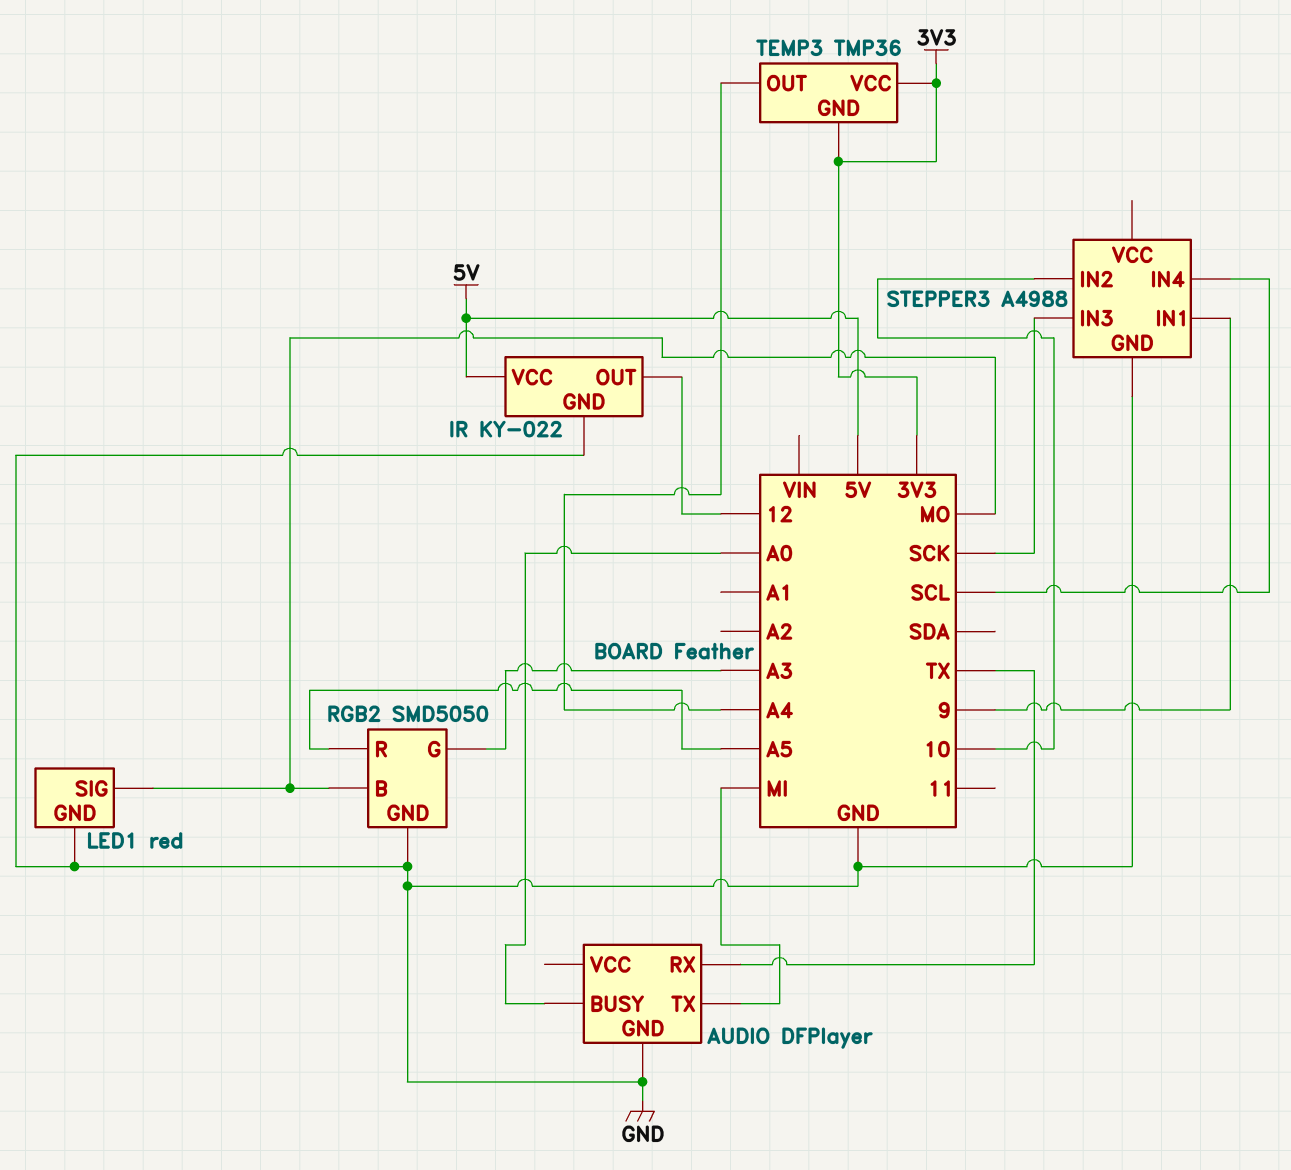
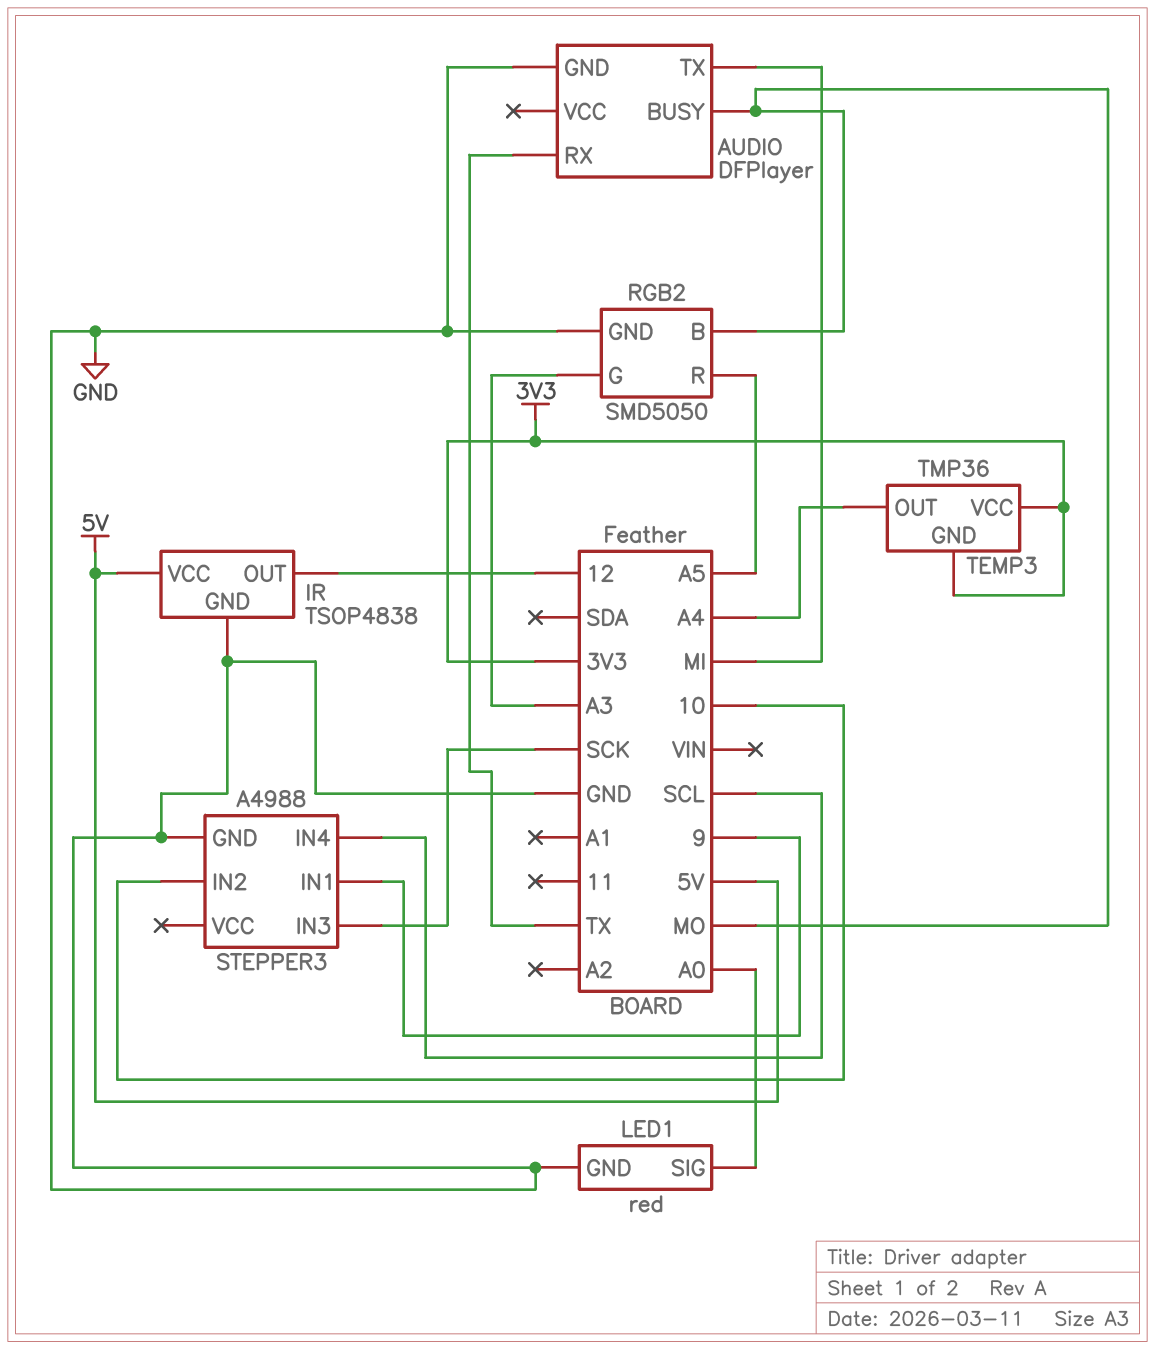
AUDIO pin BUSY: A0 -> MO
IR: KY-022 -> TSOP4838
LED1 pin SIG: MO -> A0

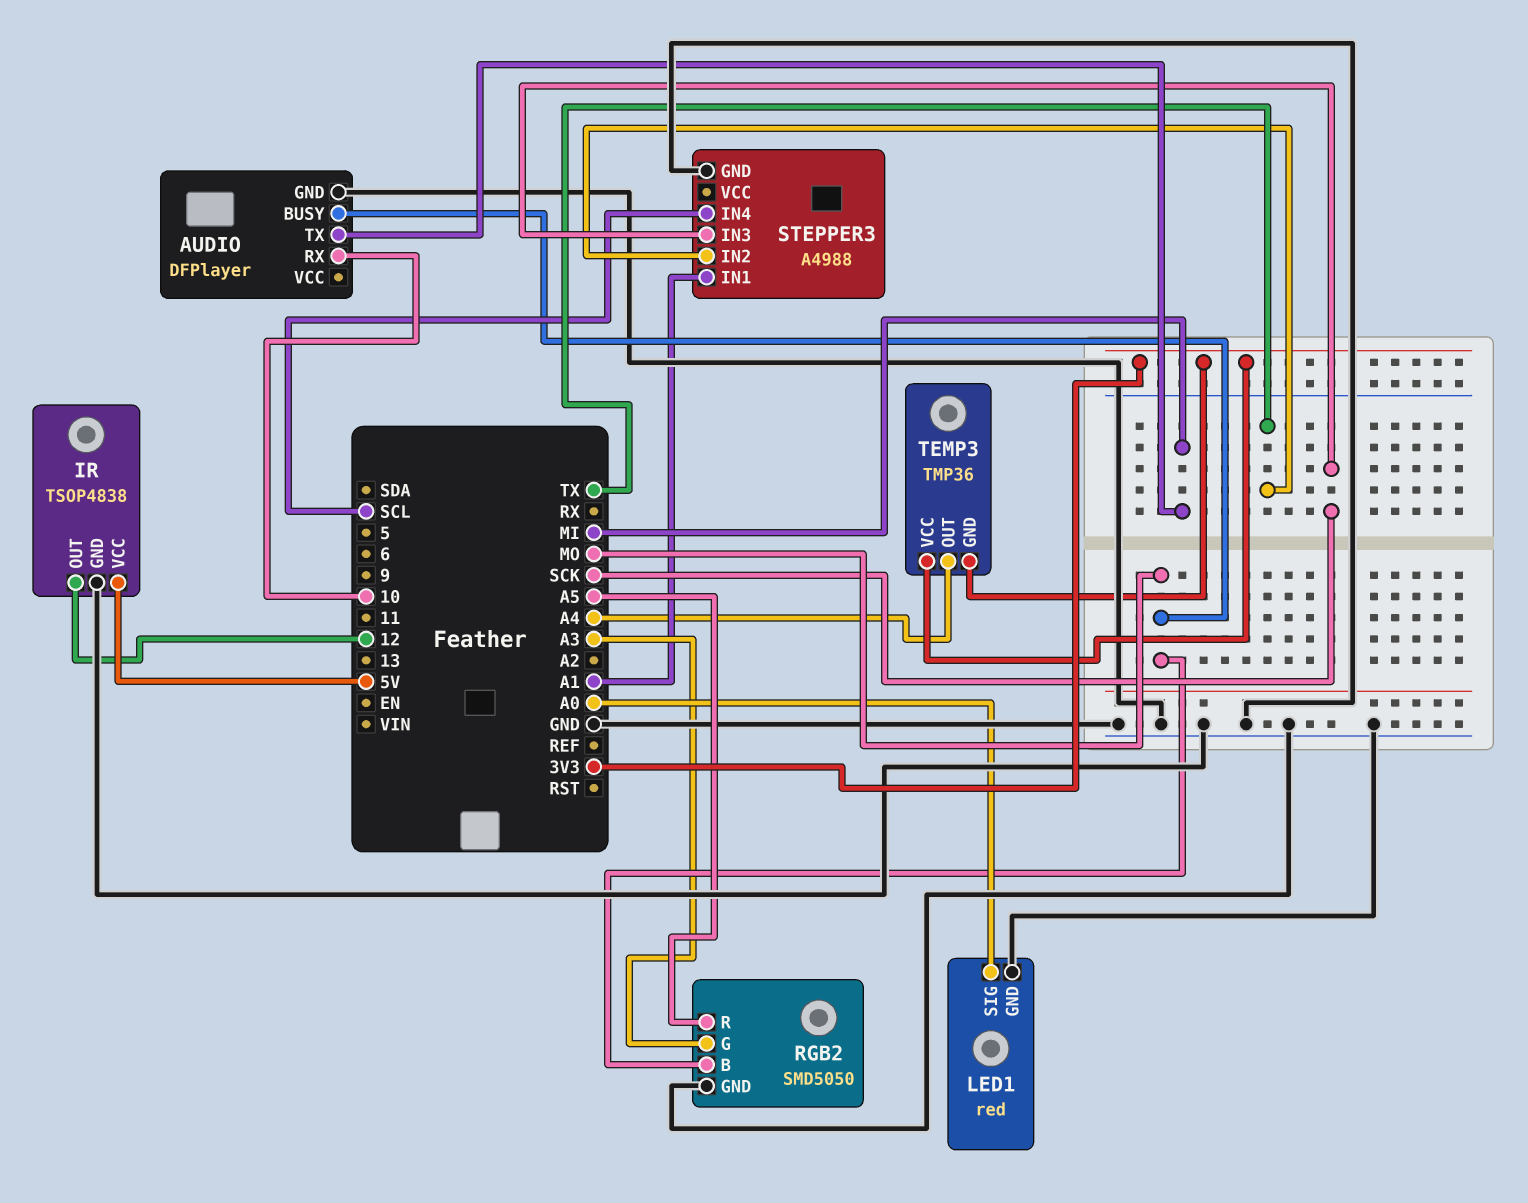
AUDIO pin RX: TX -> 10
STEPPER3 pin IN1: 9 -> A1
STEPPER3 pin IN2: 10 -> TX

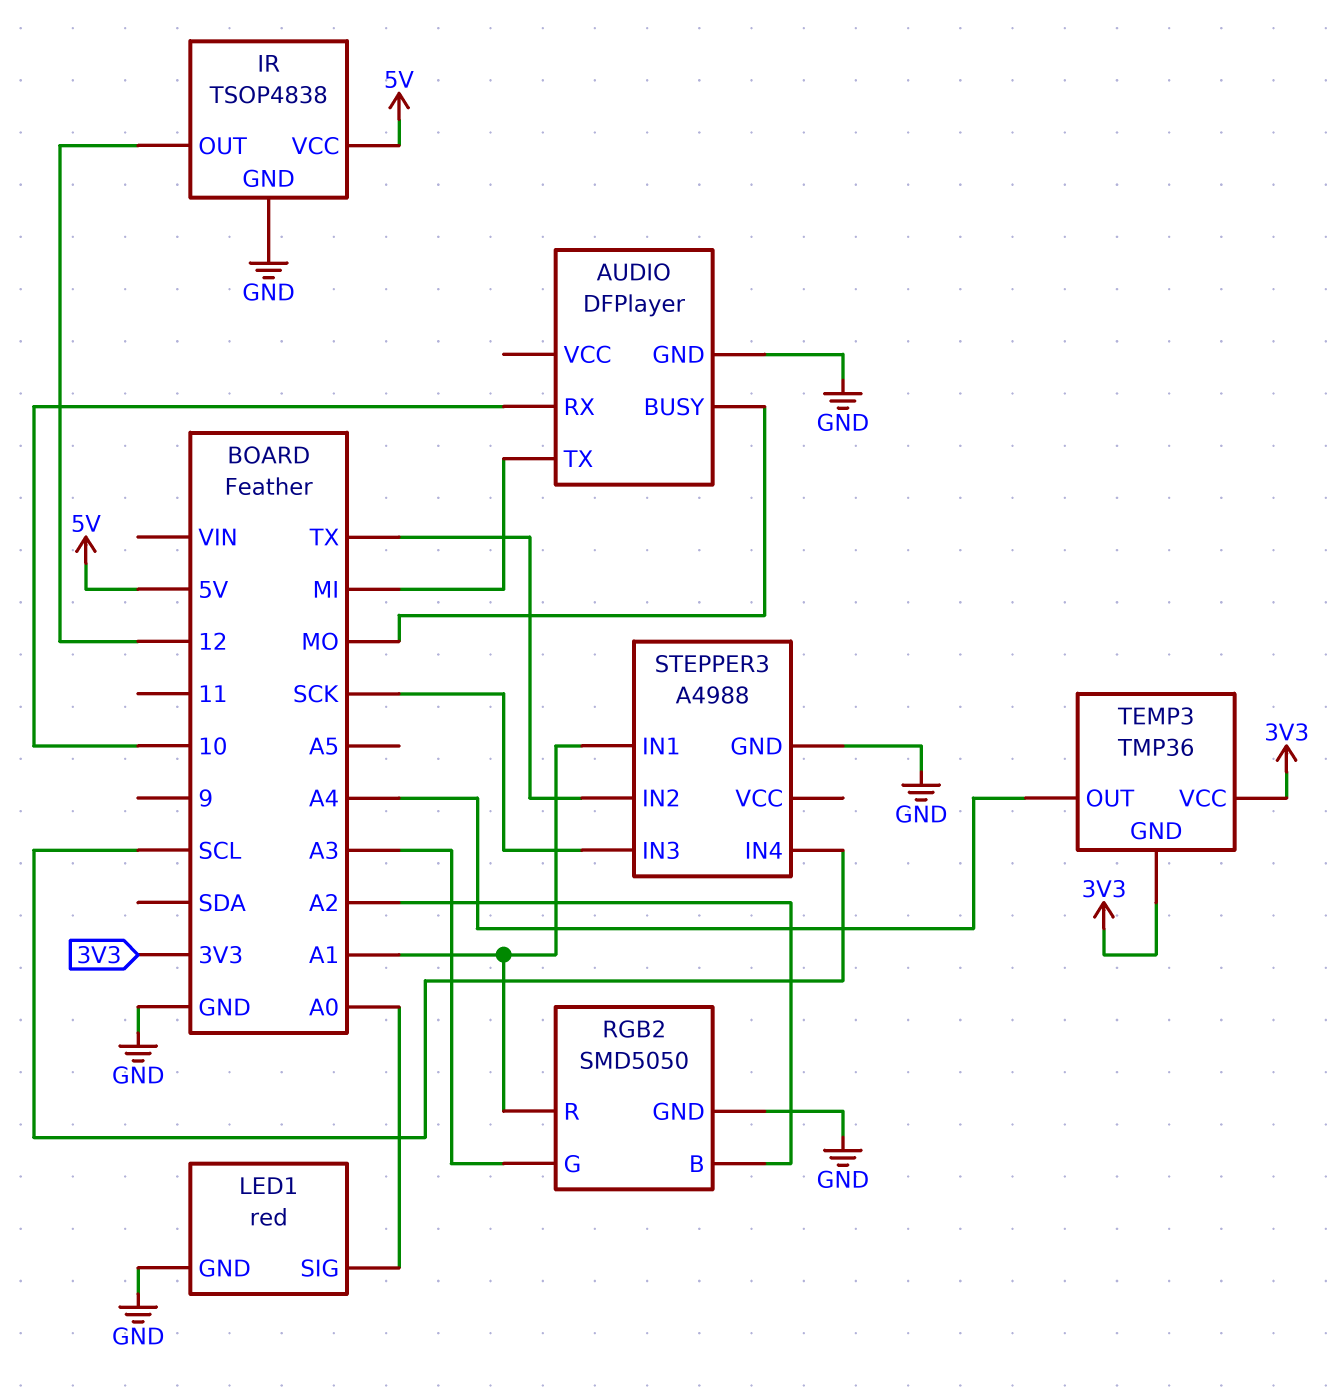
RGB2 pin B: MO -> A2
RGB2 pin R: A5 -> A1

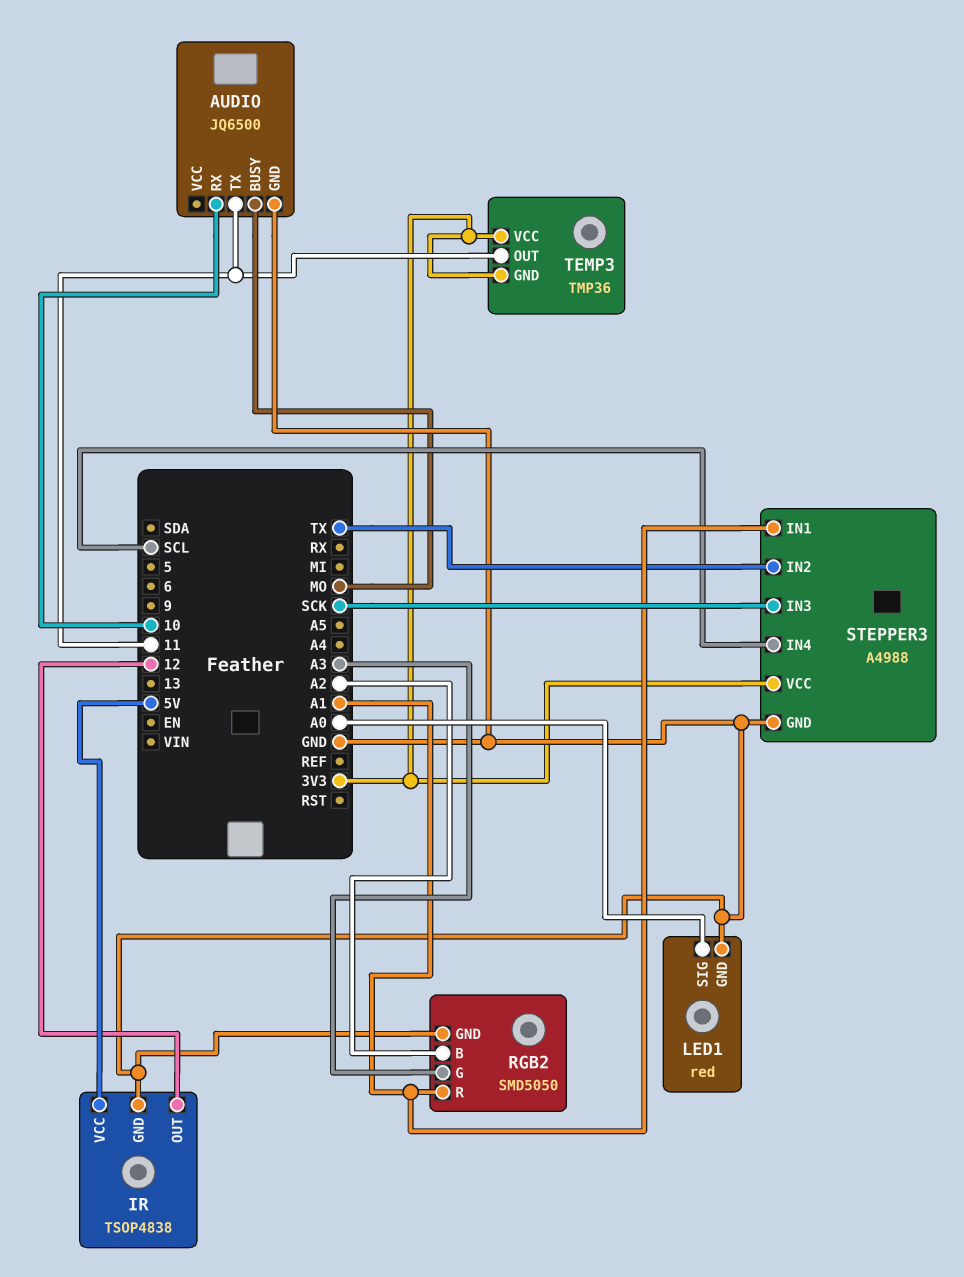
AUDIO: DFPlayer -> JQ6500
AUDIO pin TX: MI -> 11
STEPPER3 pin VCC: none -> 3V3
TEMP3 pin OUT: A4 -> 11

